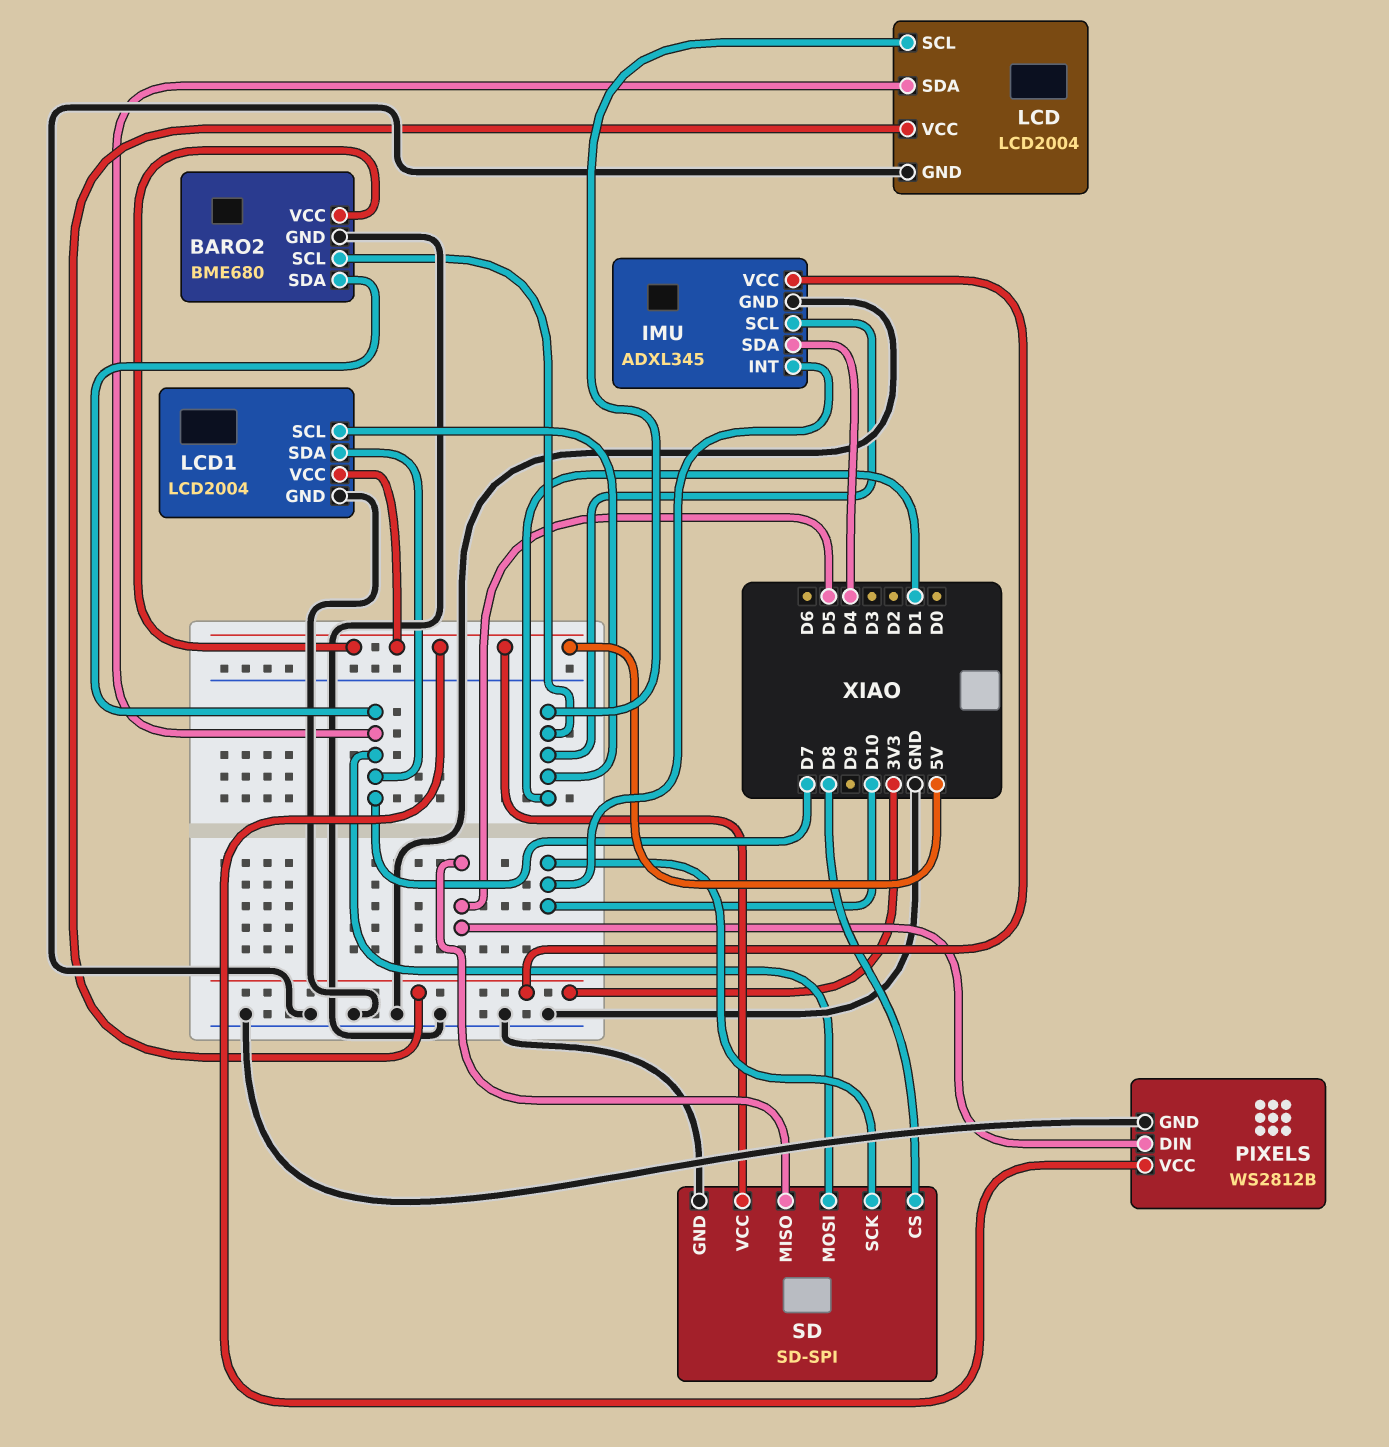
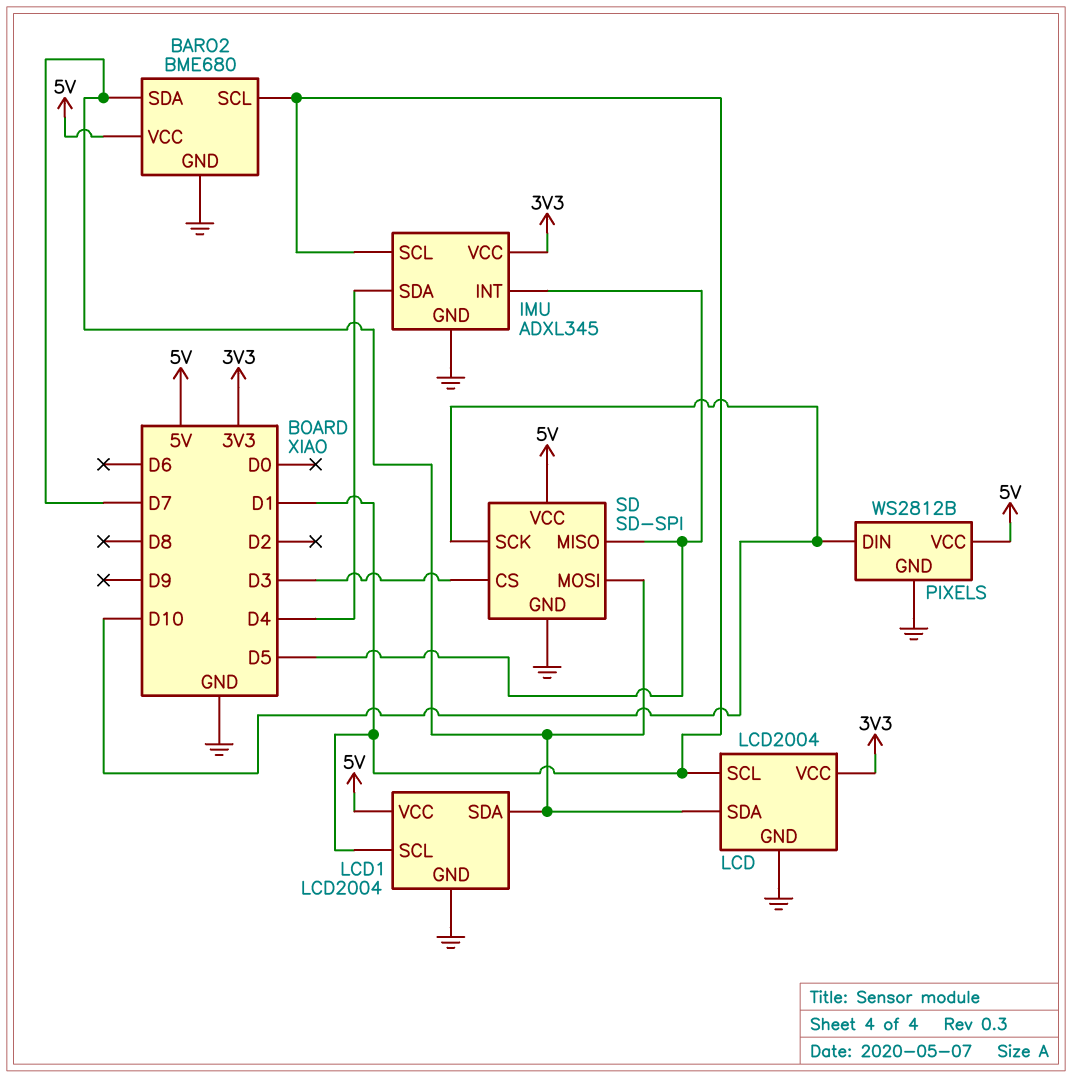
IMU pin INT: D10 -> D5
PIXELS pin DIN: D5 -> D10
SD pin CS: D8 -> D3

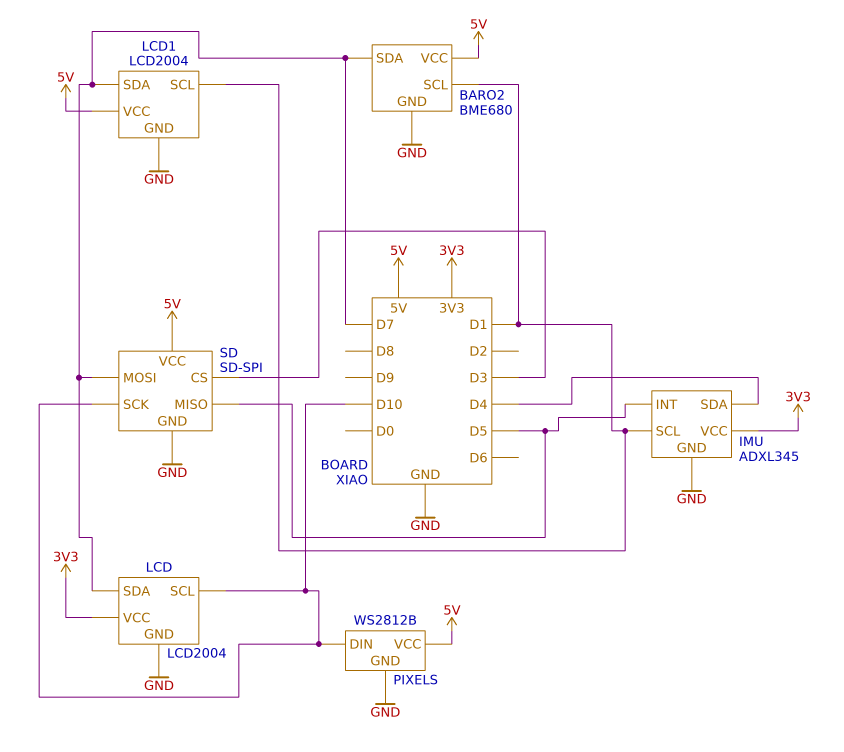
LCD pin SCL: D1 -> D10

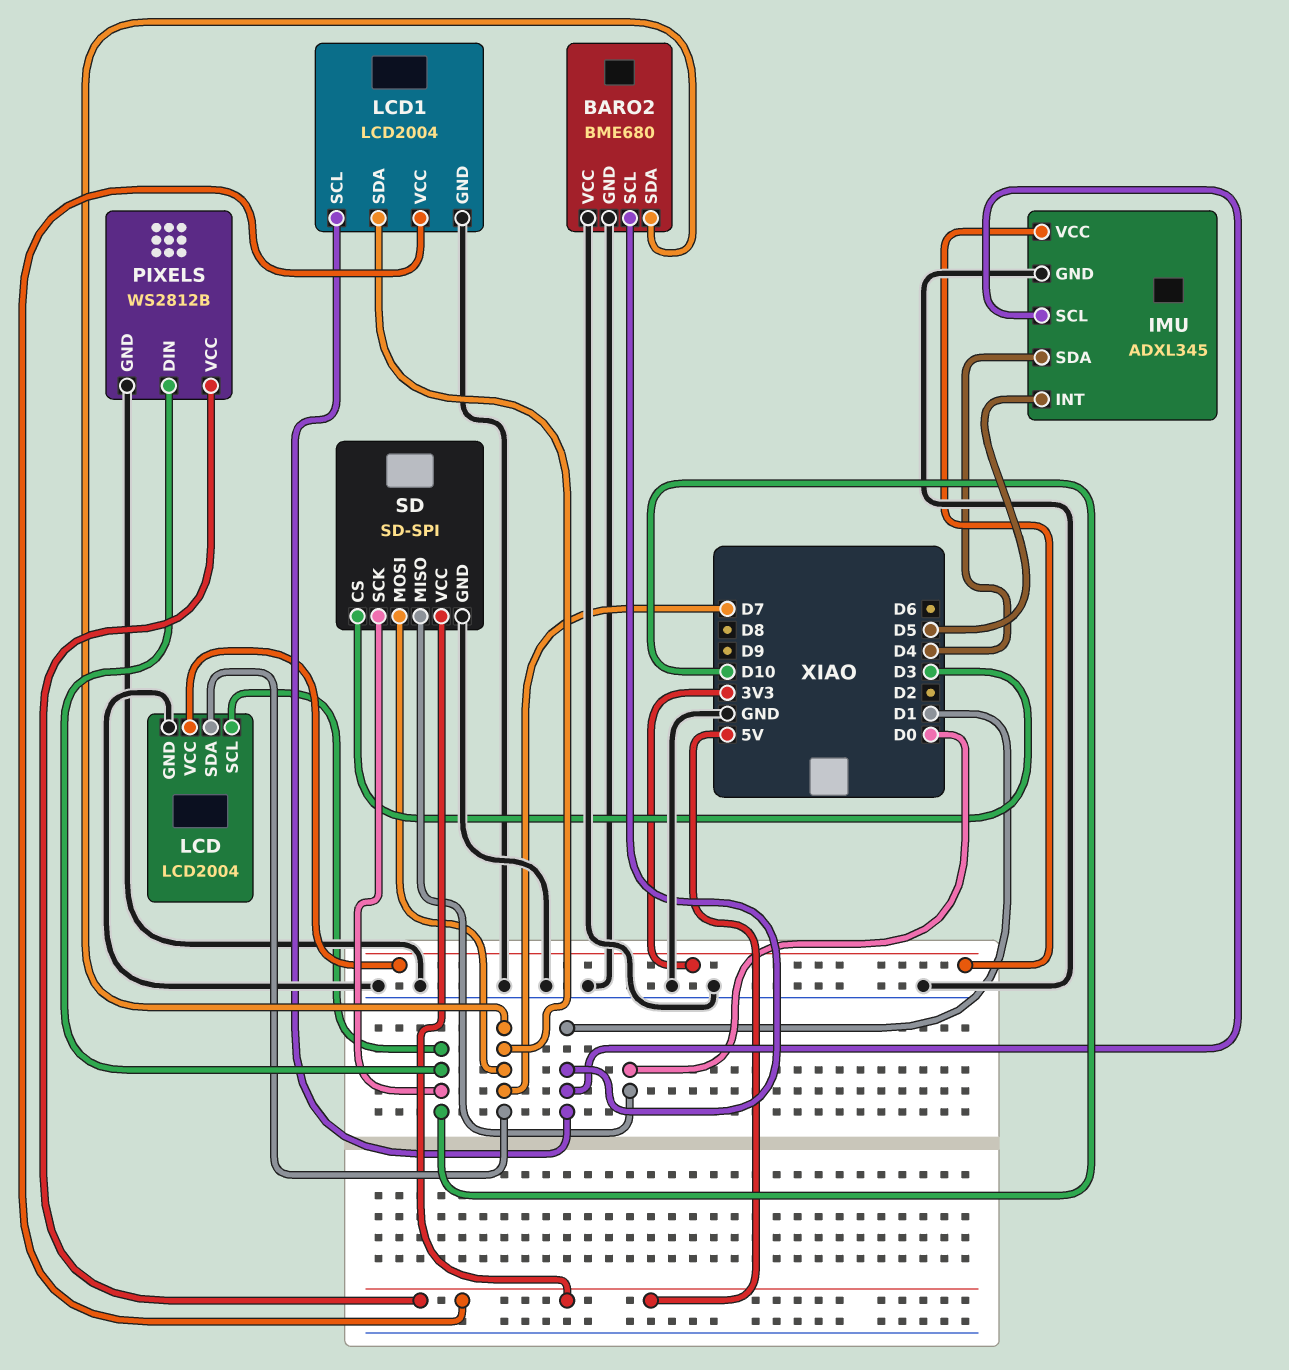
BARO2 pin VCC: 5V -> GND
SD pin MISO: D5 -> D0

